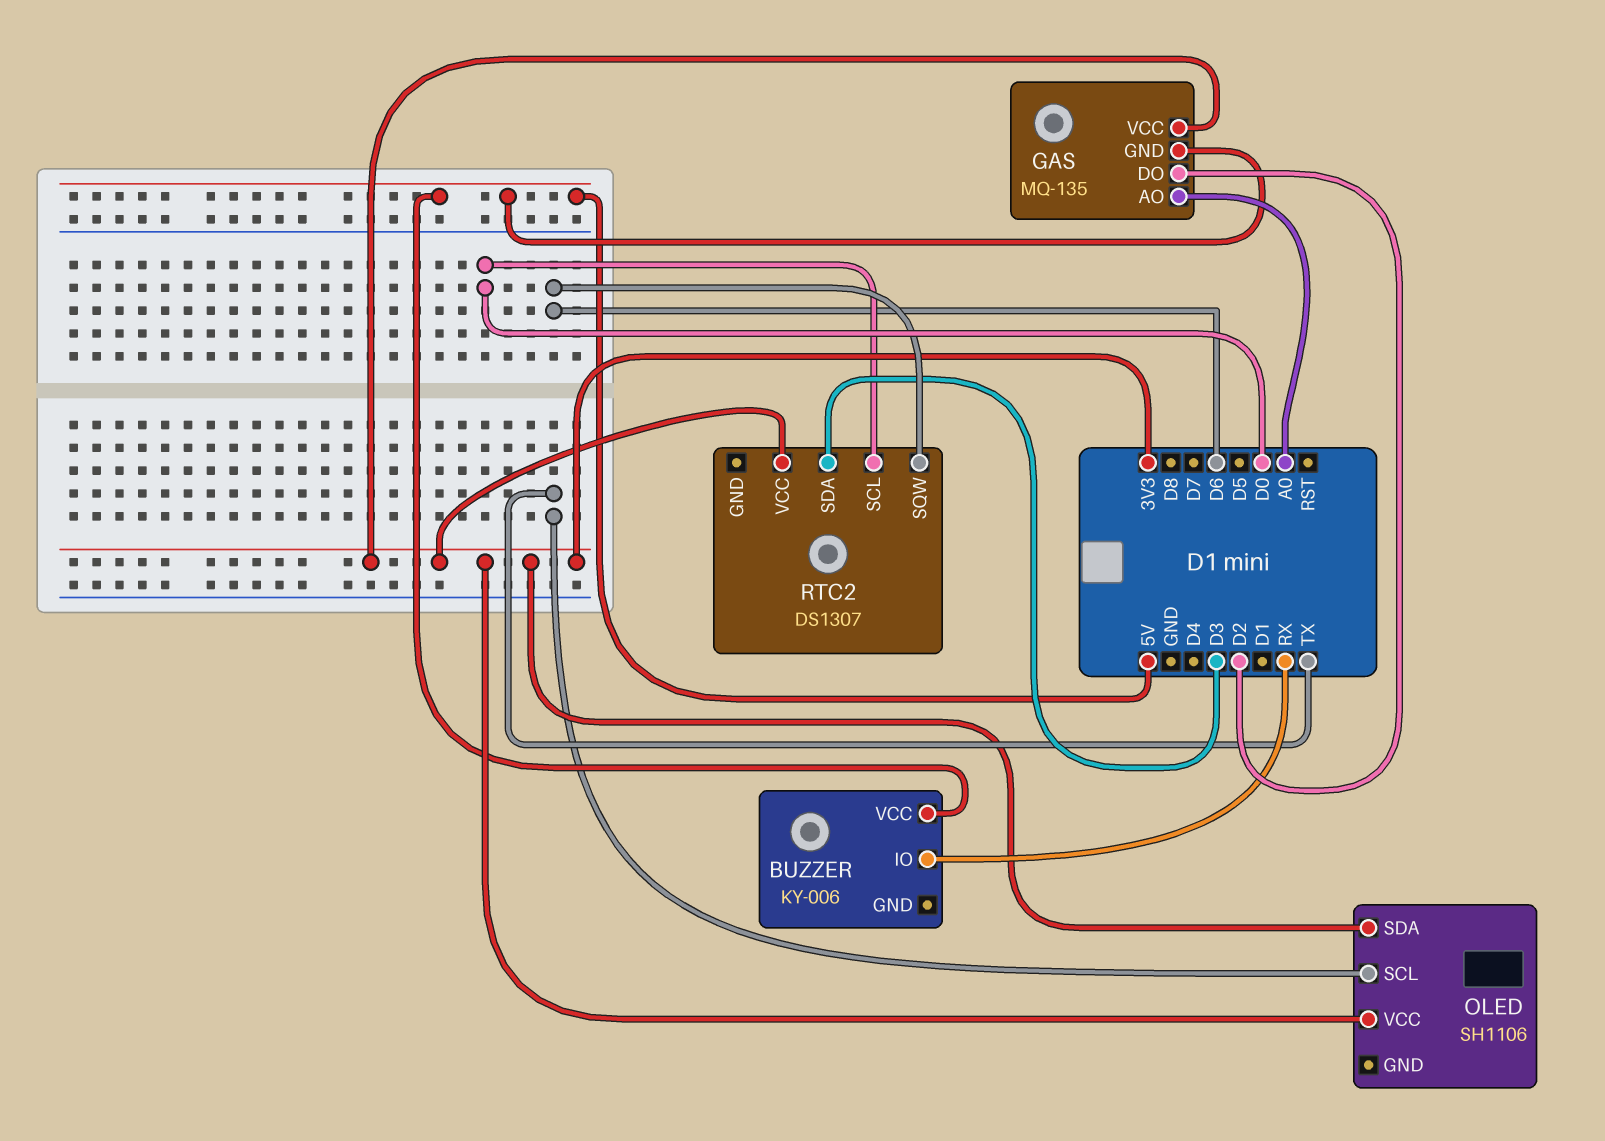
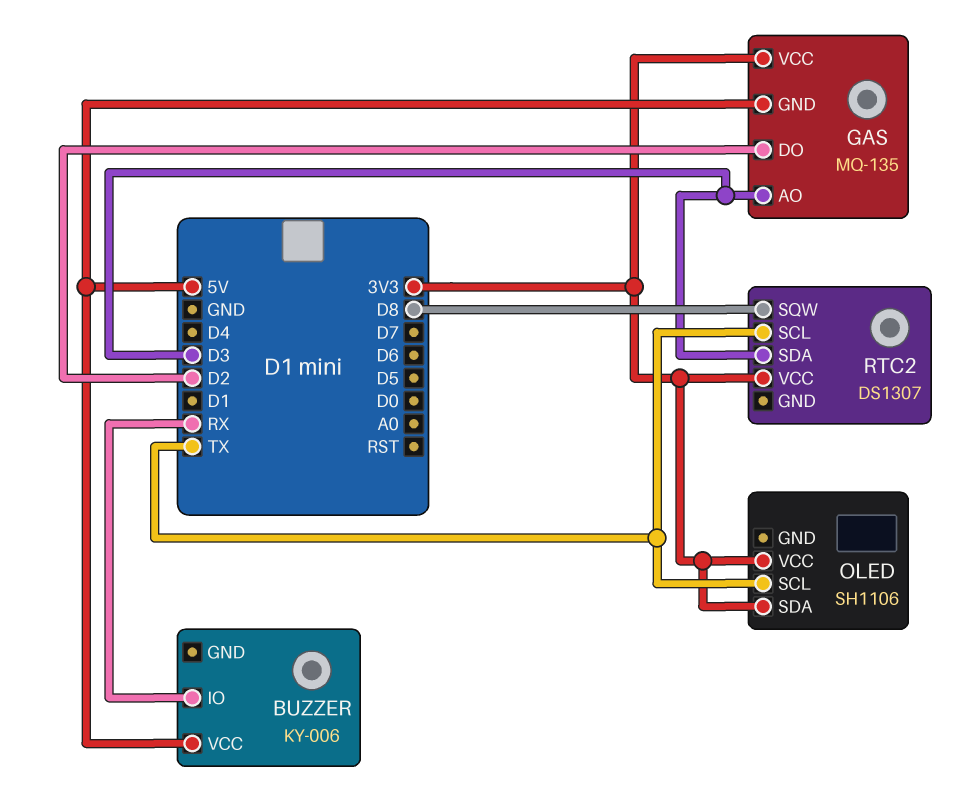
GAS pin AO: A0 -> D3
RTC2 pin SCL: D0 -> TX
RTC2 pin SQW: D6 -> D8

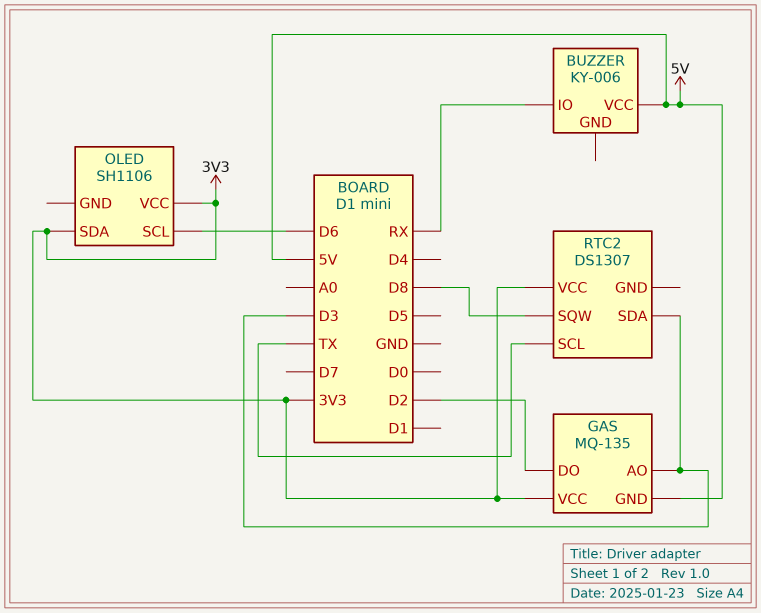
OLED pin SCL: TX -> D6

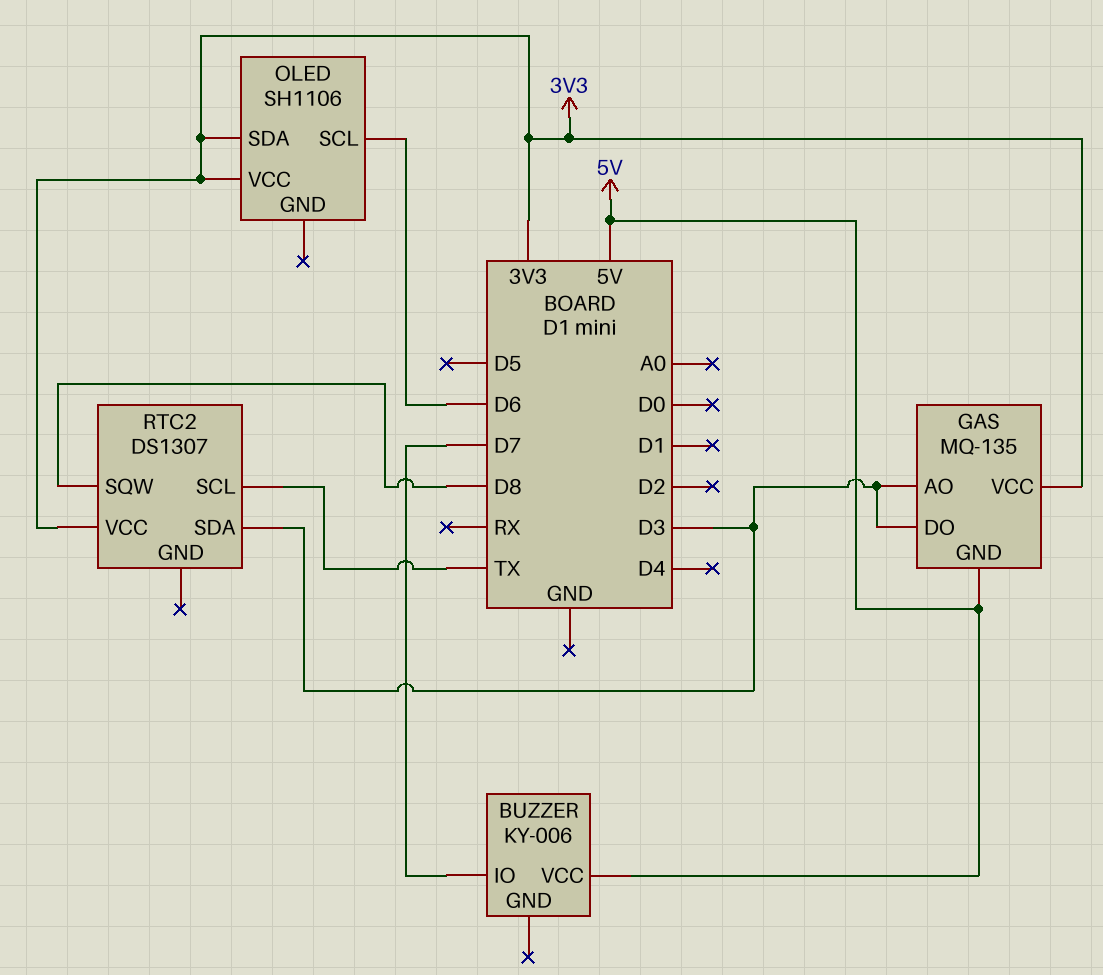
BUZZER pin IO: RX -> D7
GAS pin DO: D2 -> D3

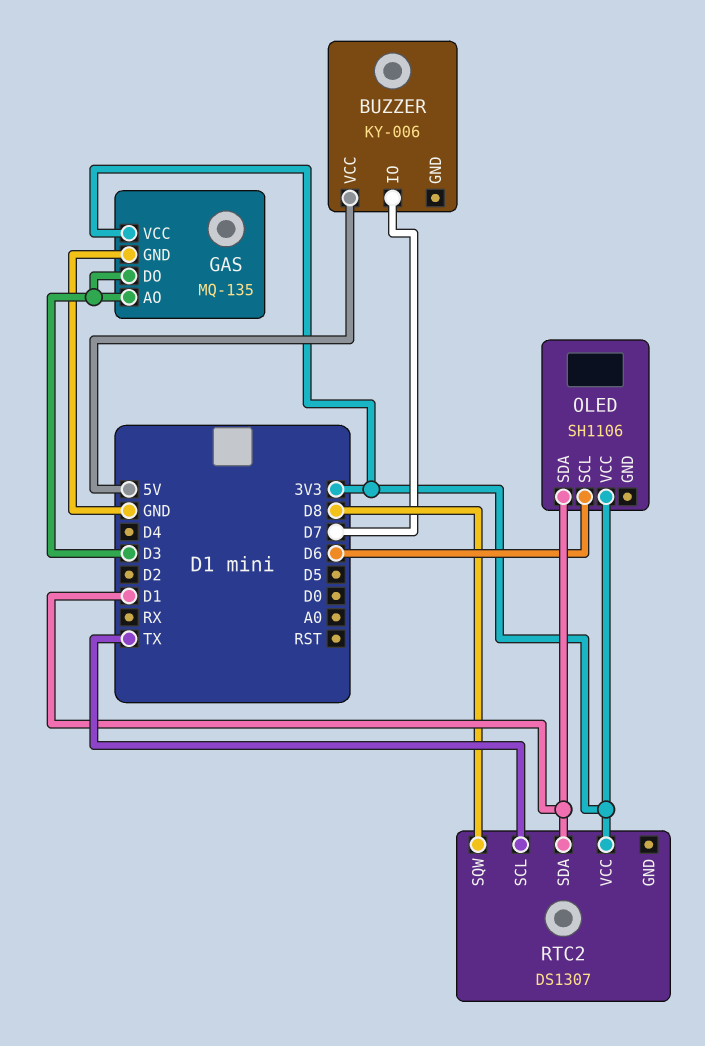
GAS pin GND: 5V -> GND
OLED pin SDA: 3V3 -> D1
RTC2 pin SDA: D3 -> D1

